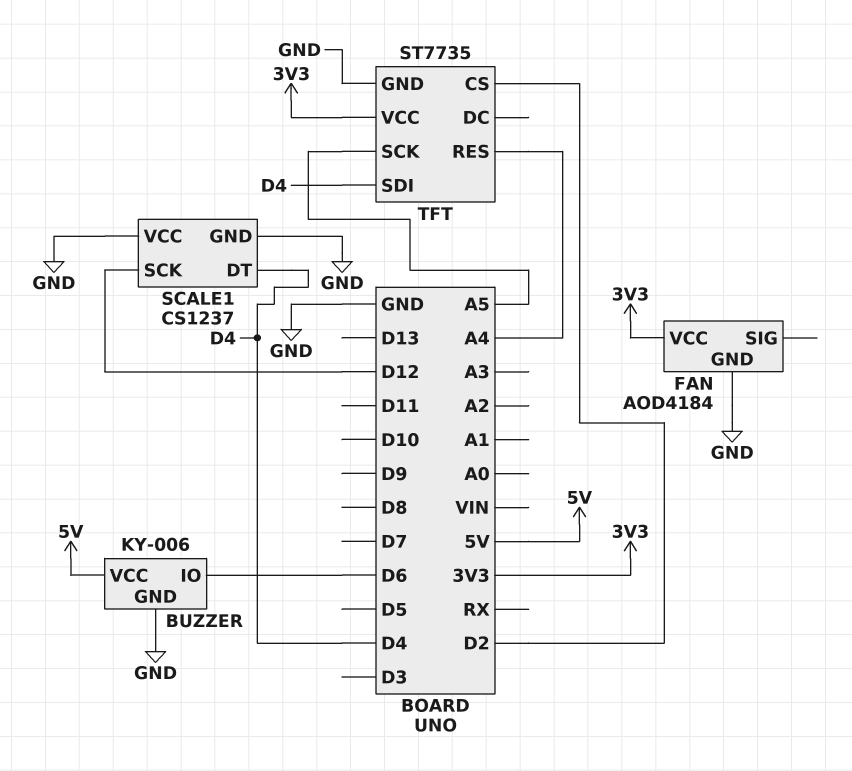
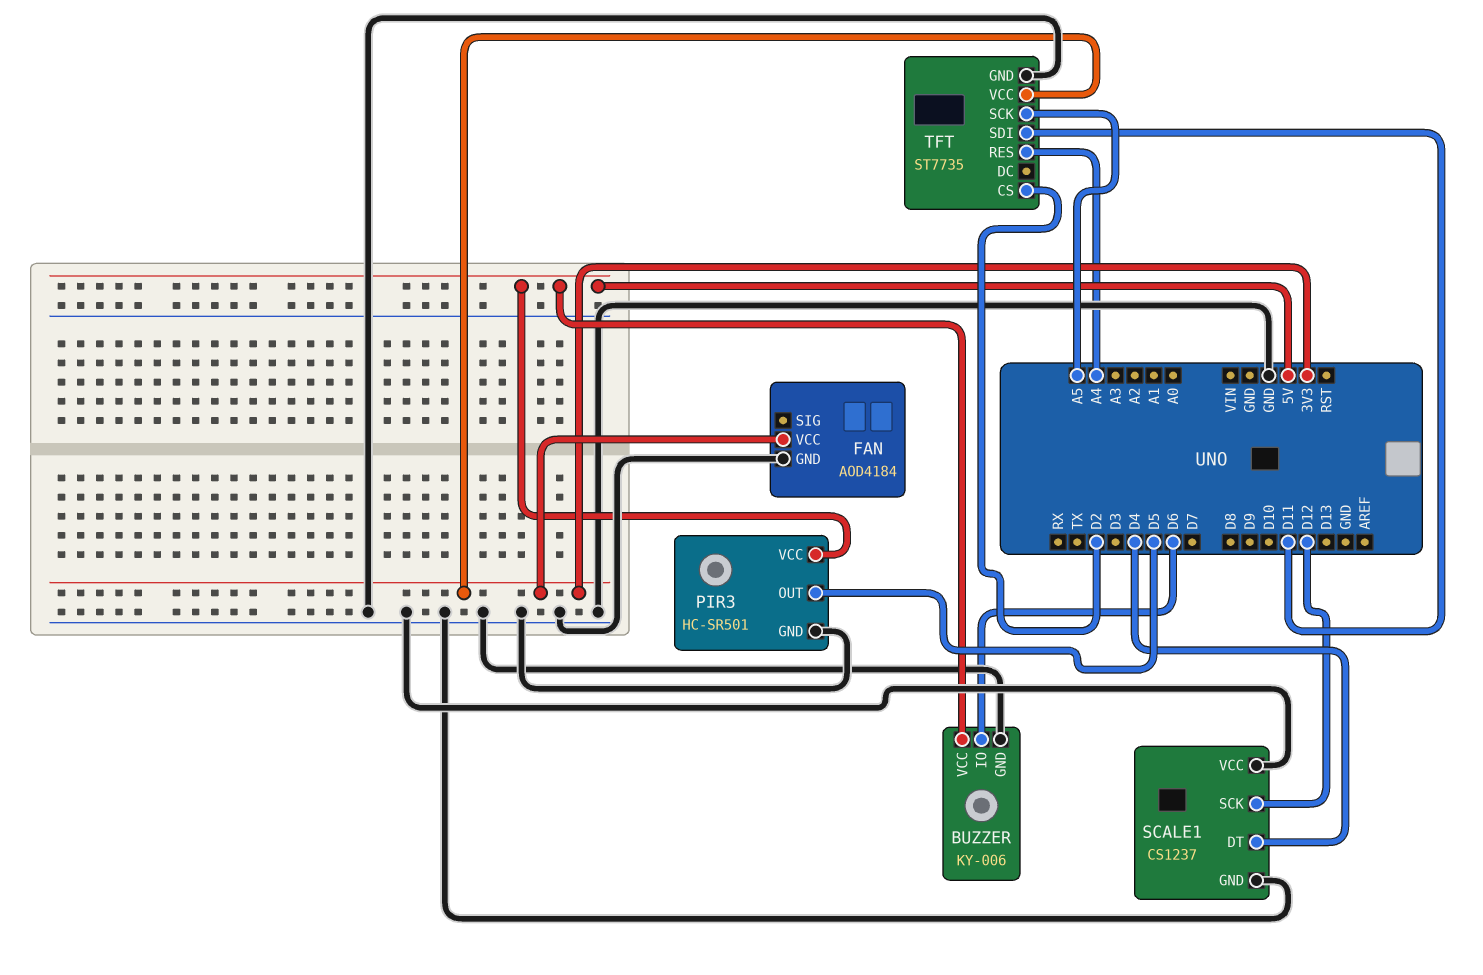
PIR3: none -> HC-SR501
PIR3 pin GND: none -> GND
PIR3 pin OUT: none -> D5
PIR3 pin VCC: none -> 5V
TFT pin SDI: D4 -> D11

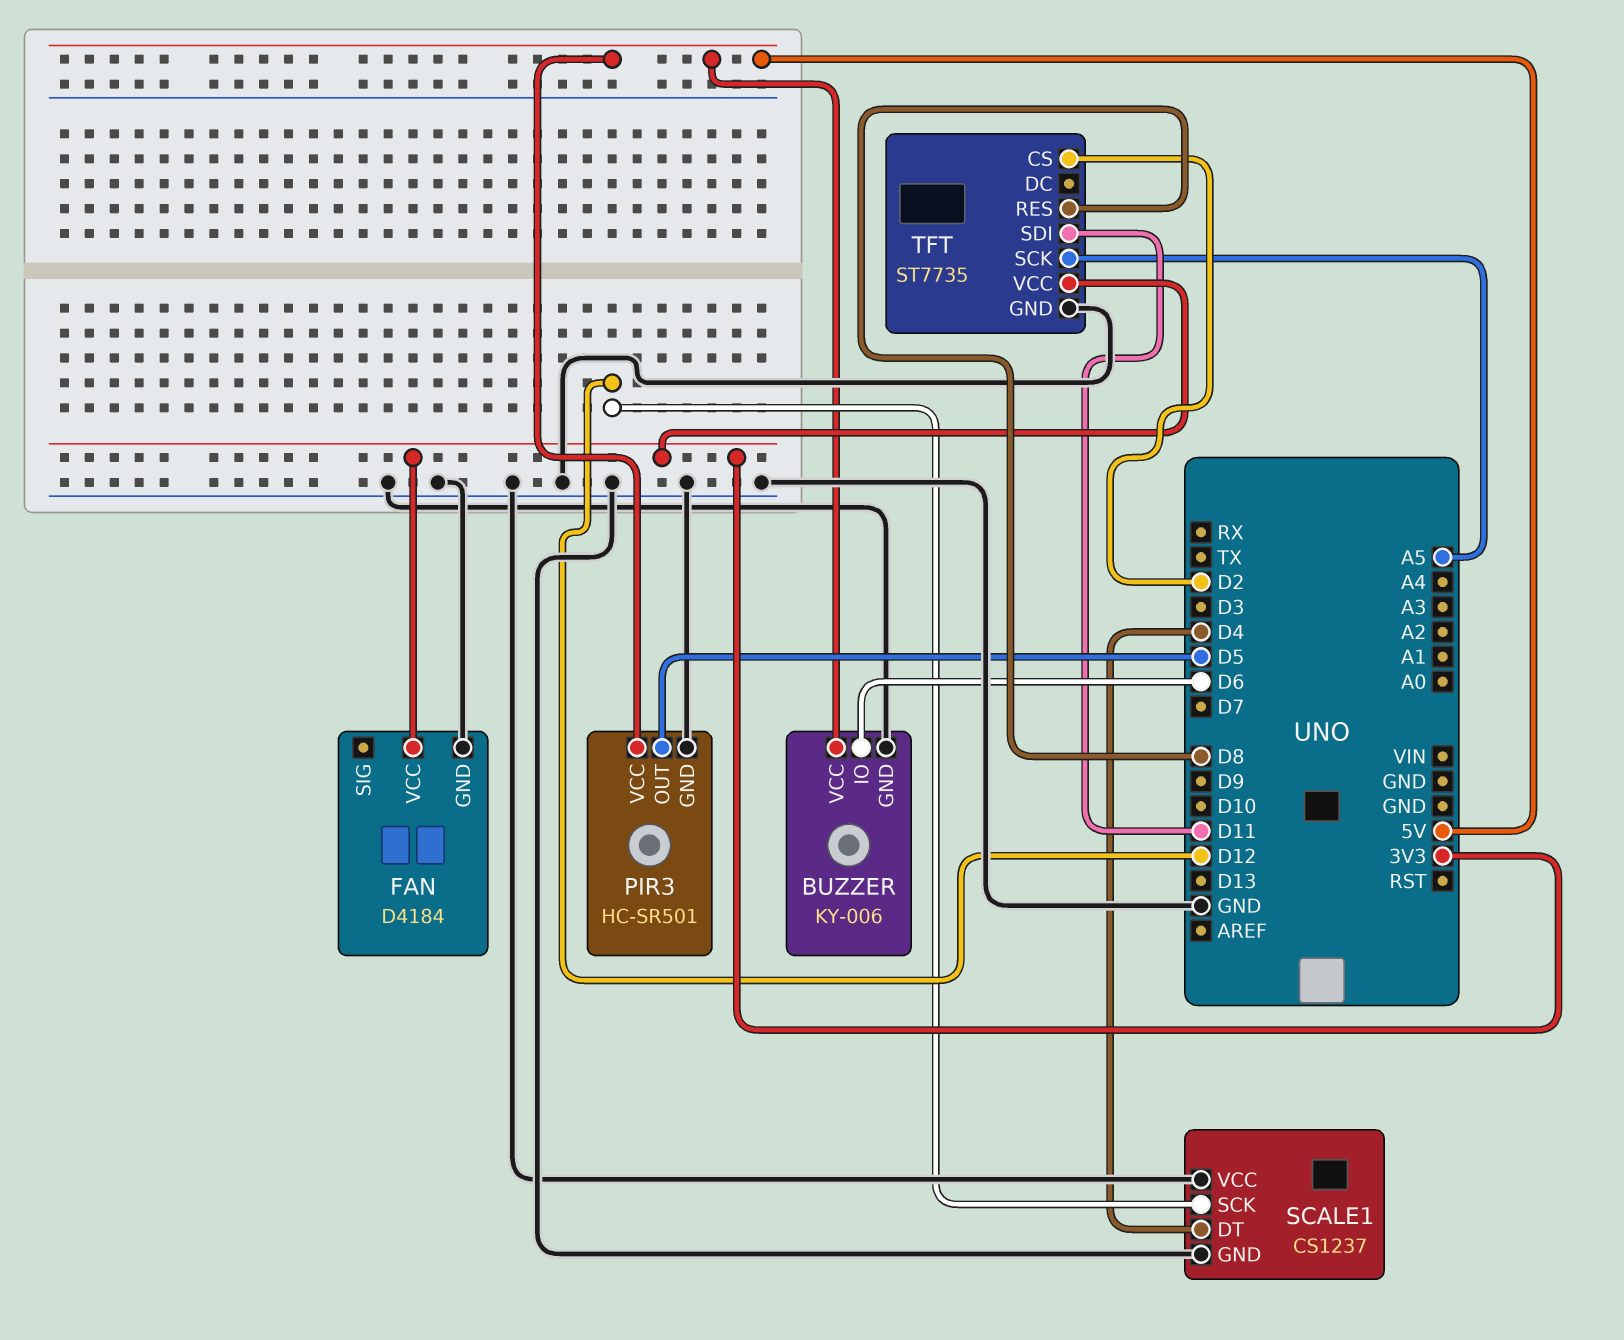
FAN: AOD4184 -> D4184
TFT pin RES: A4 -> D8

